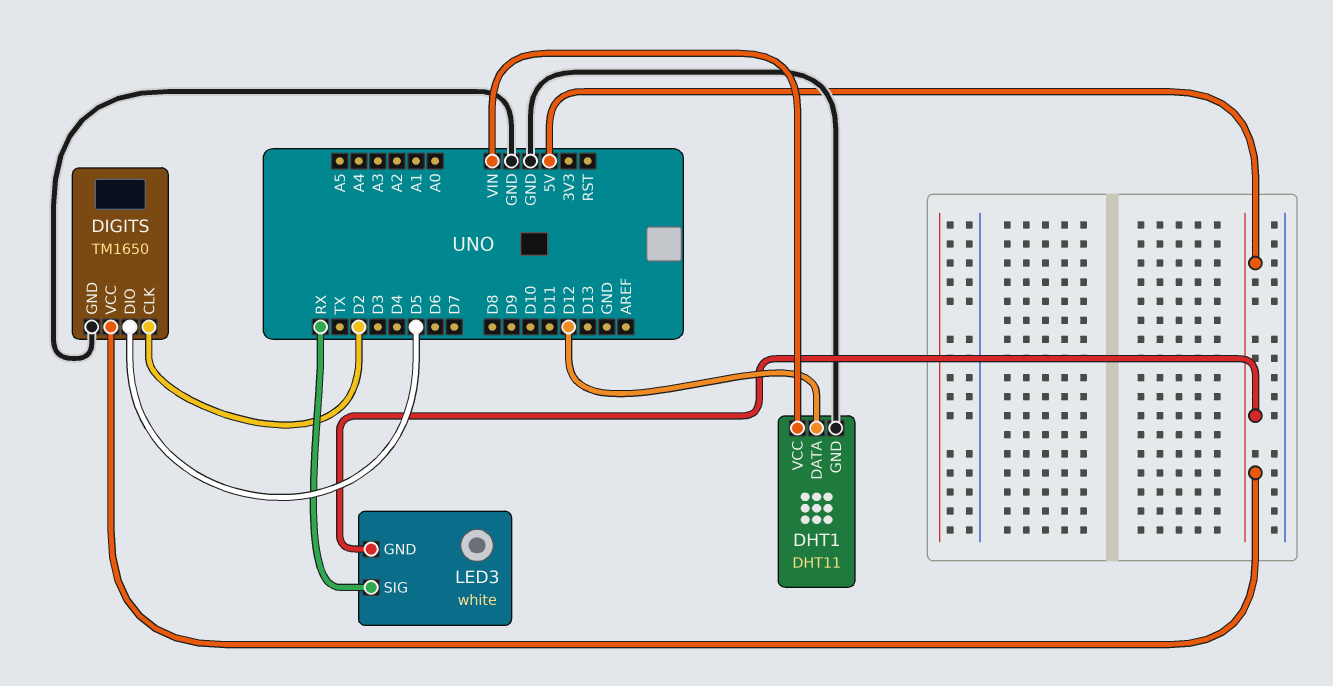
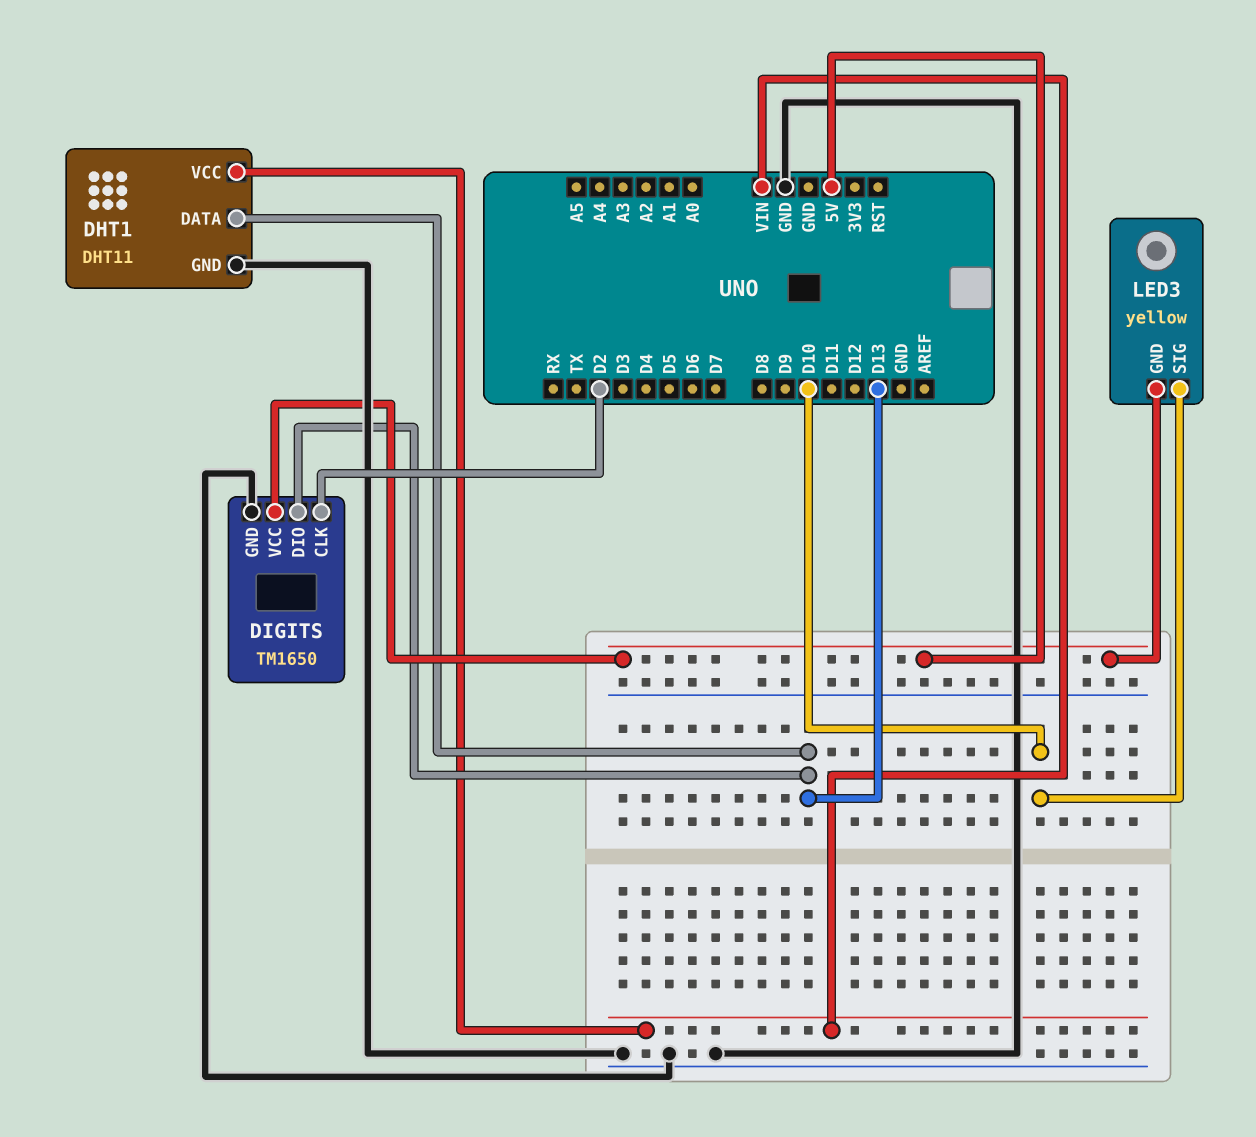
DHT1 pin DATA: D12 -> D13
DIGITS pin DIO: D5 -> D13
LED3: white -> yellow
LED3 pin SIG: RX -> D10

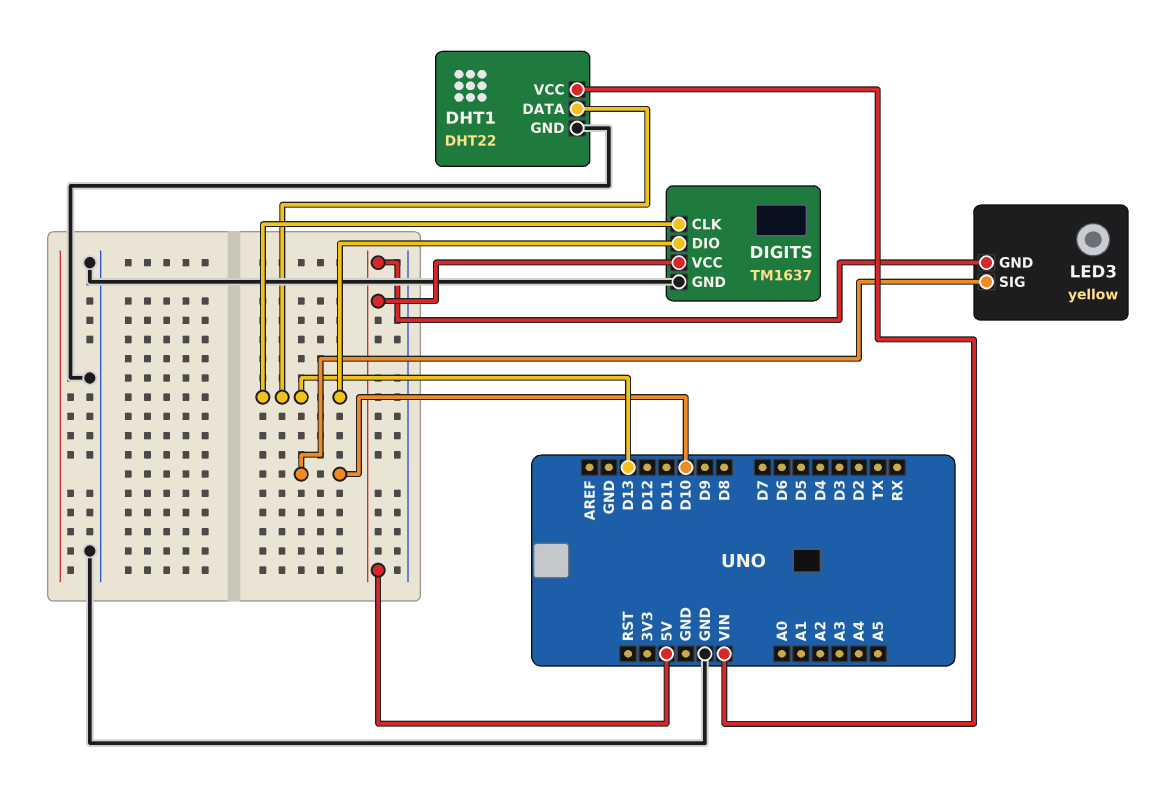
DHT1: DHT11 -> DHT22
DIGITS: TM1650 -> TM1637
DIGITS pin CLK: D2 -> D13

